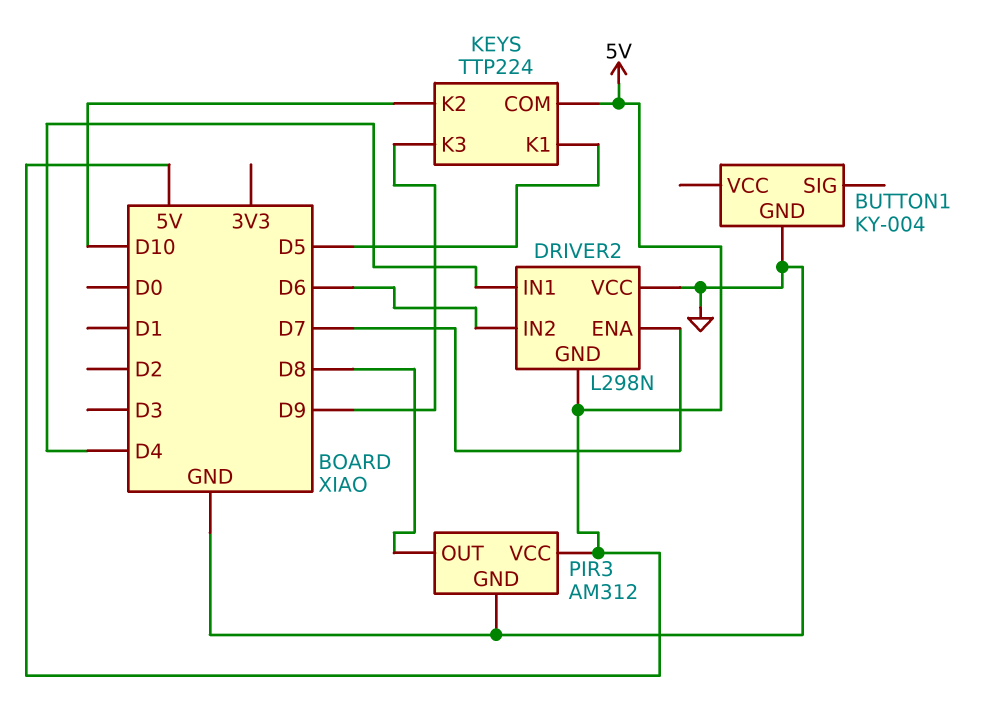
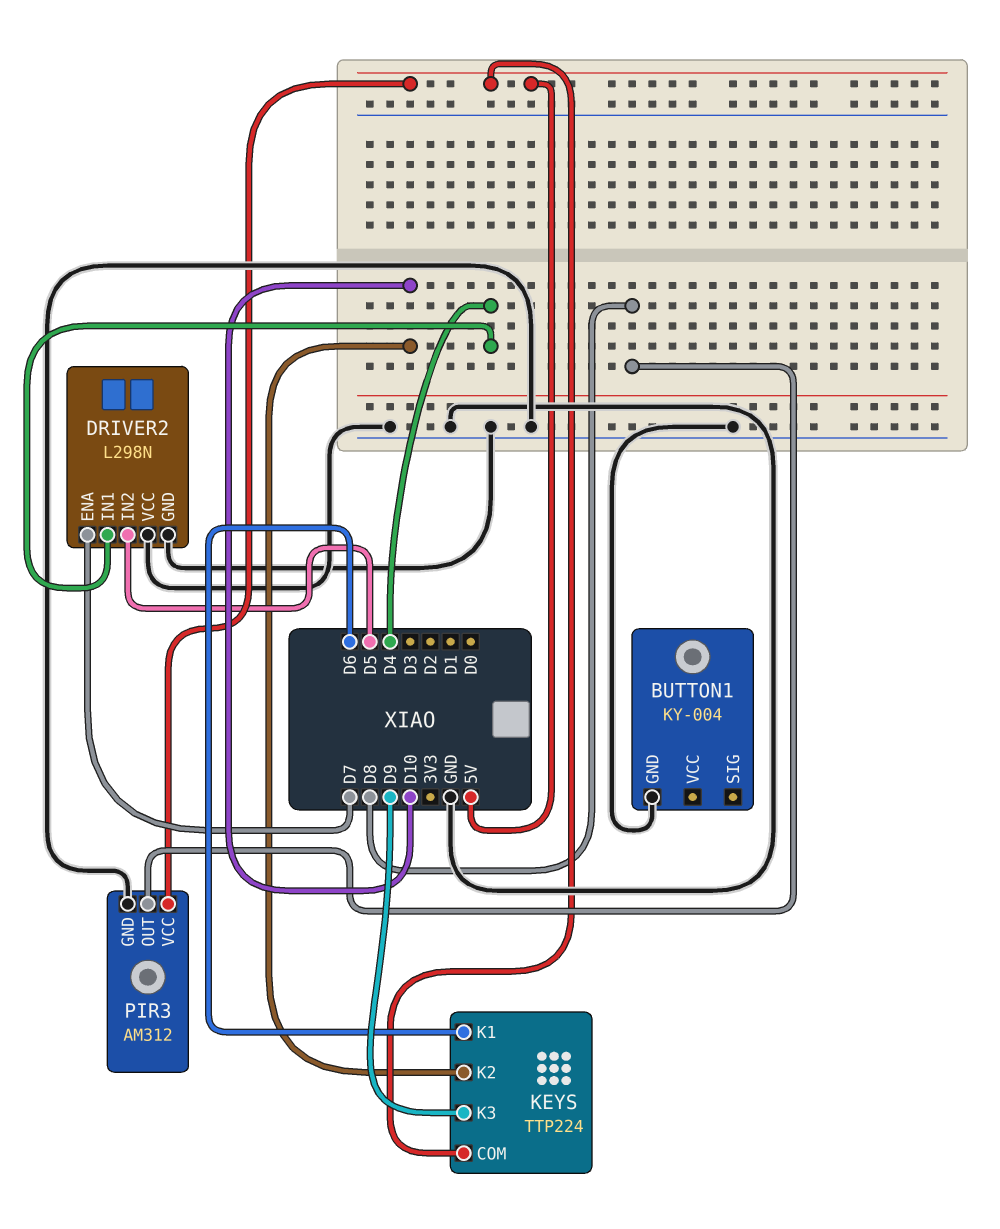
DRIVER2 pin GND: 5V -> GND
DRIVER2 pin IN2: D6 -> D5
KEYS pin K1: D5 -> D6

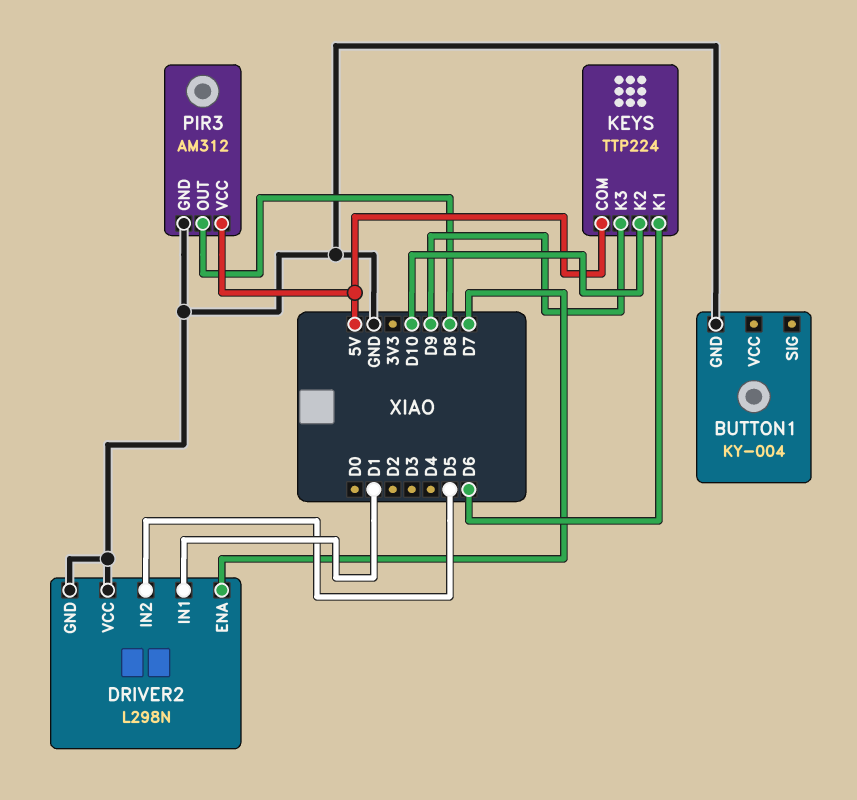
DRIVER2 pin IN1: D4 -> D1

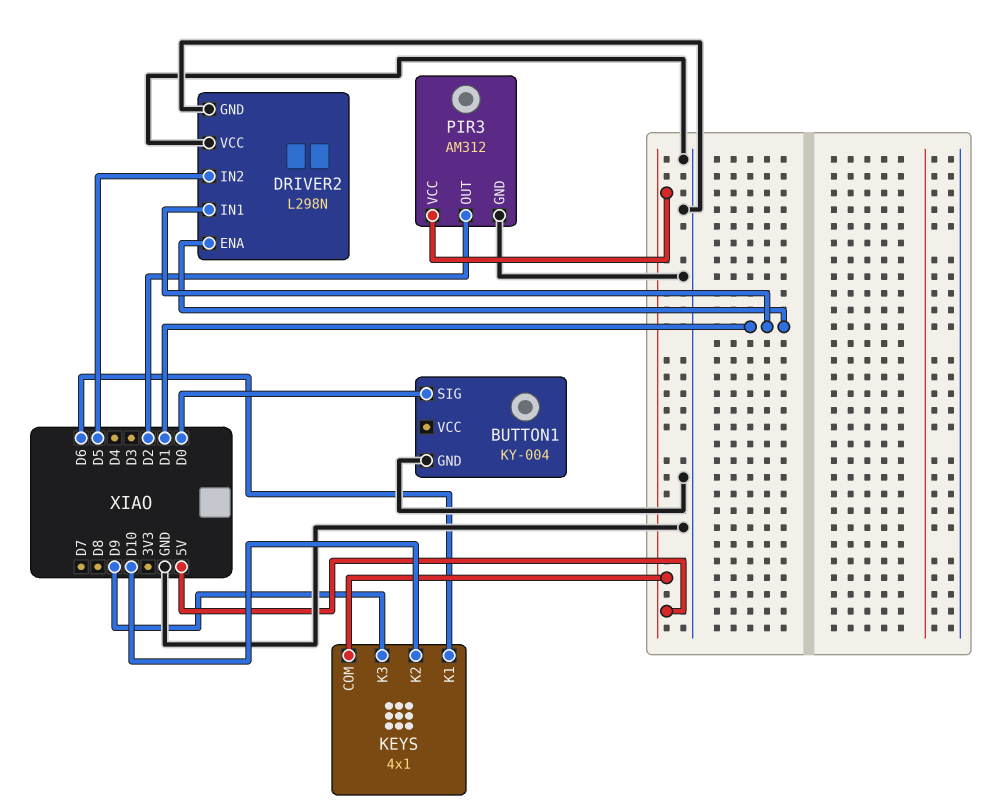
BUTTON1 pin SIG: none -> D0
DRIVER2 pin ENA: D7 -> D1
KEYS: TTP224 -> 4x1
PIR3 pin OUT: D8 -> D2

